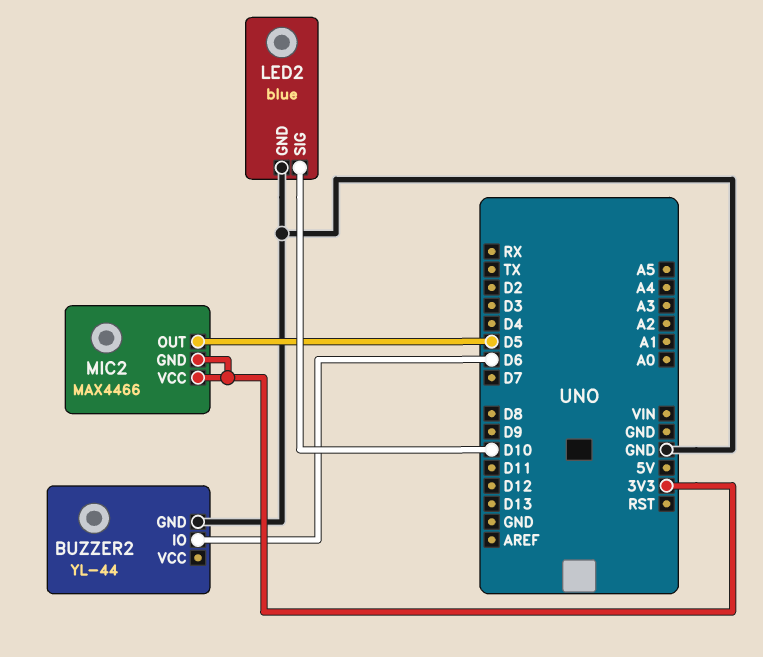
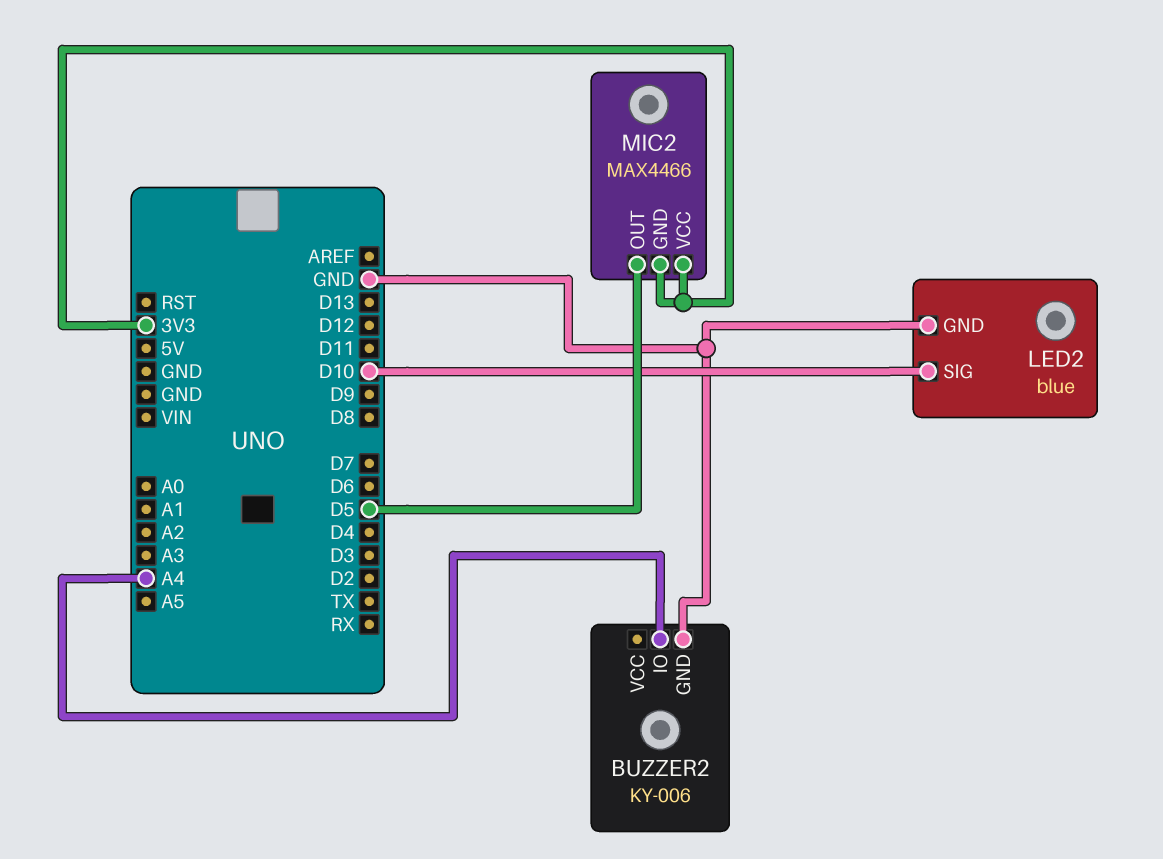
BUZZER2: YL-44 -> KY-006
BUZZER2 pin IO: D6 -> A4

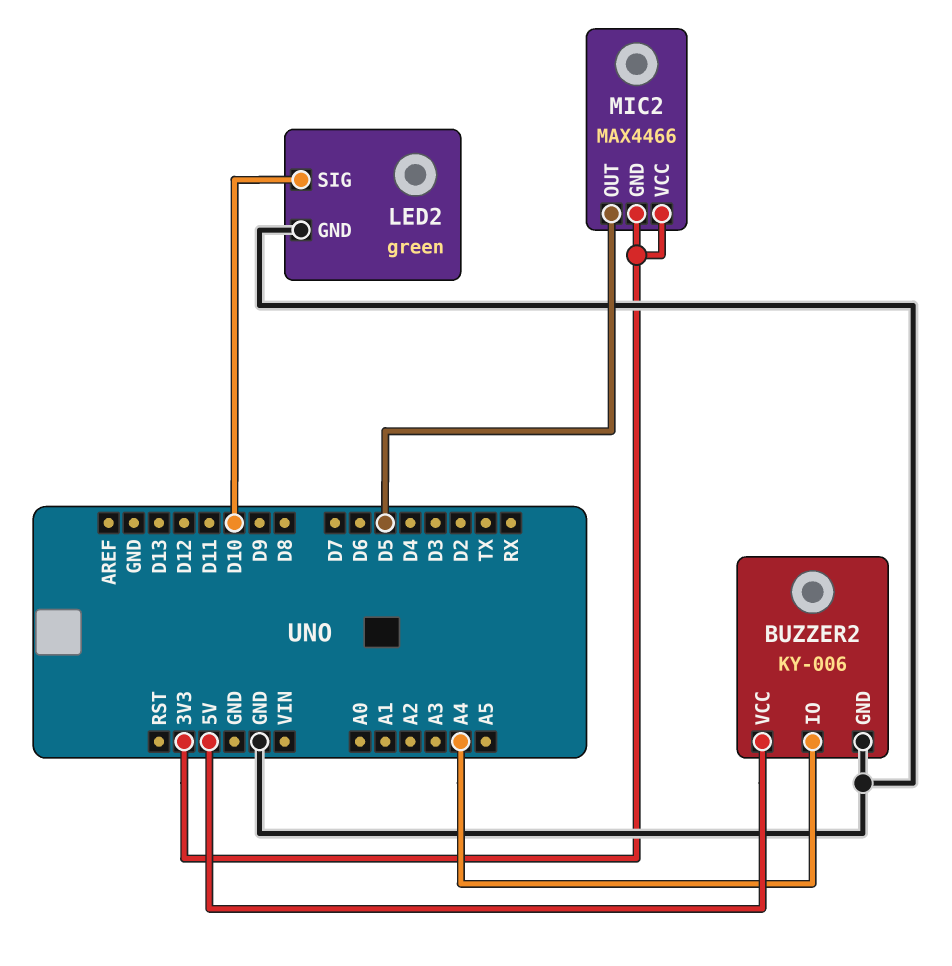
BUZZER2 pin VCC: none -> 5V
LED2: blue -> green

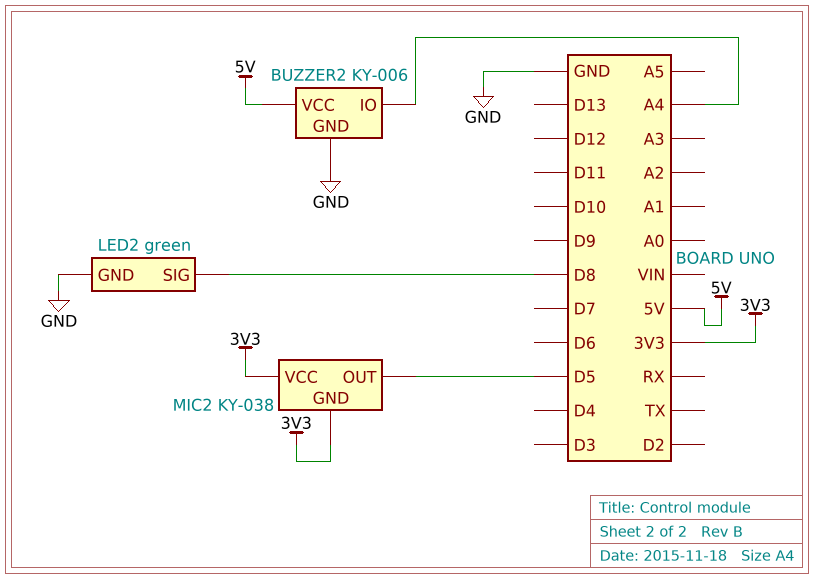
LED2 pin SIG: D10 -> D8
MIC2: MAX4466 -> KY-038

